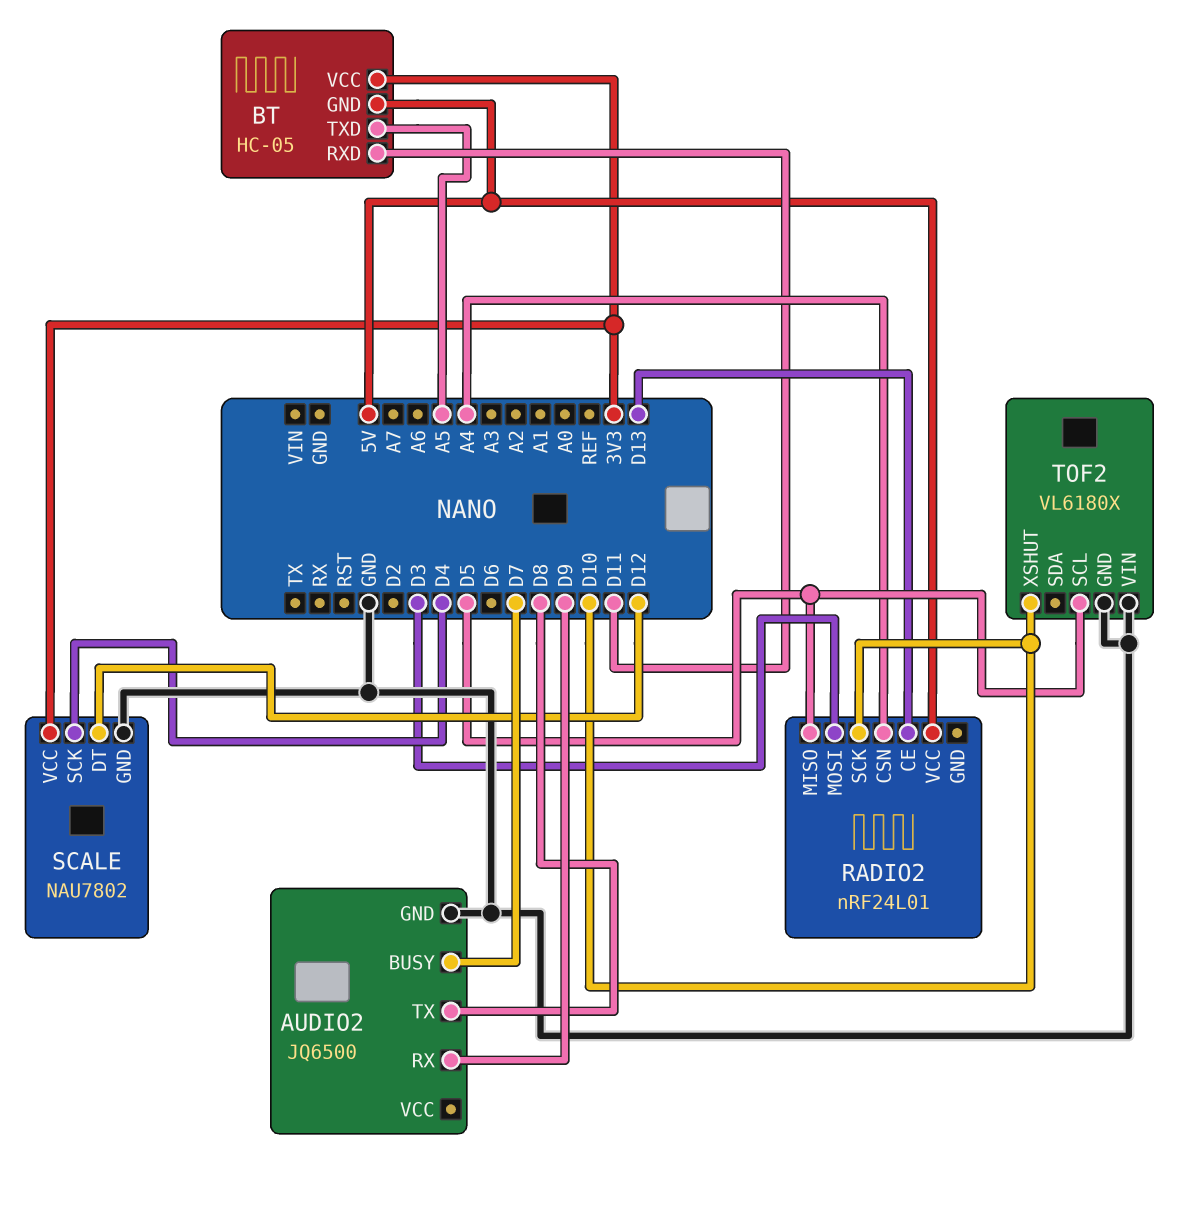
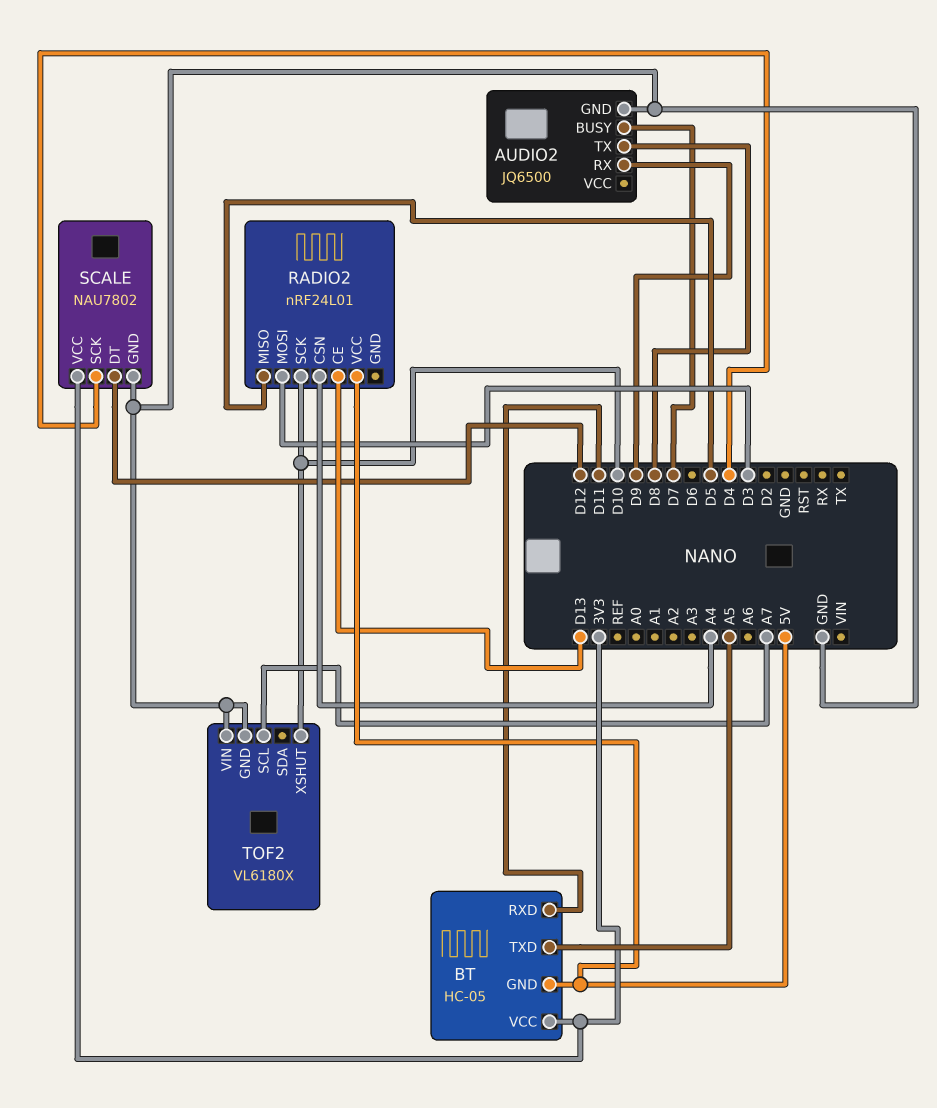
TOF2 pin SCL: D5 -> A7

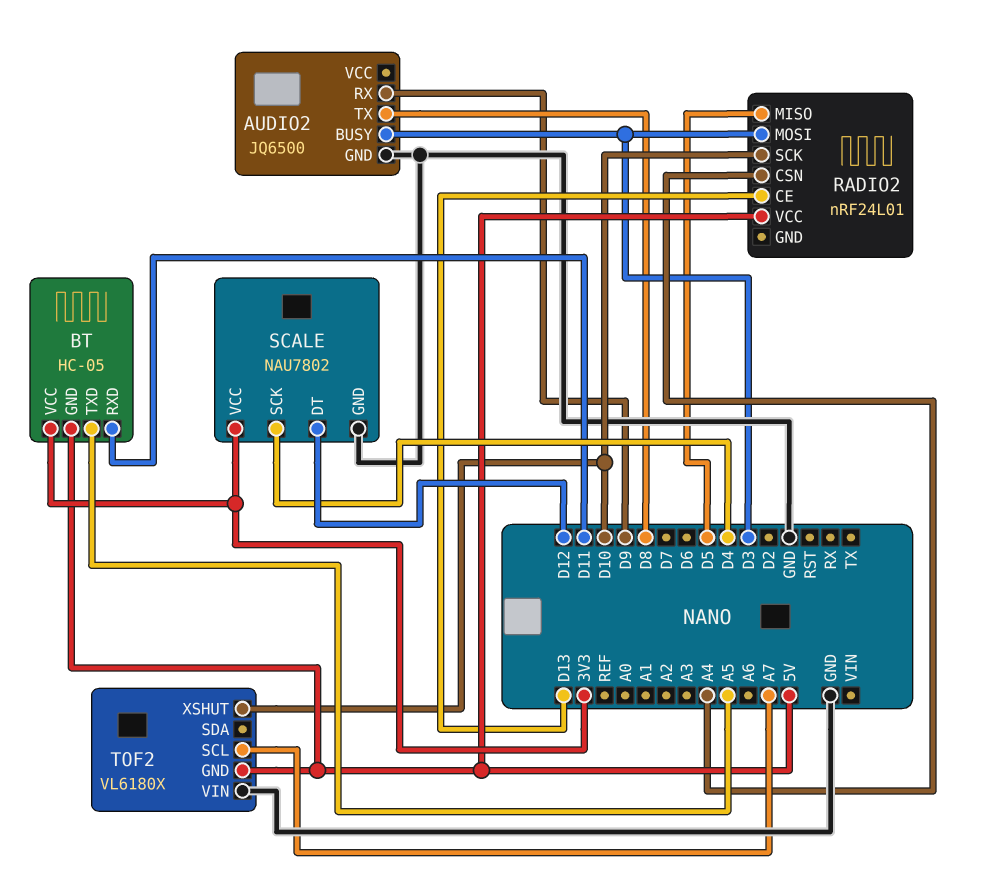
AUDIO2 pin BUSY: D7 -> D3
TOF2 pin GND: GND -> 5V

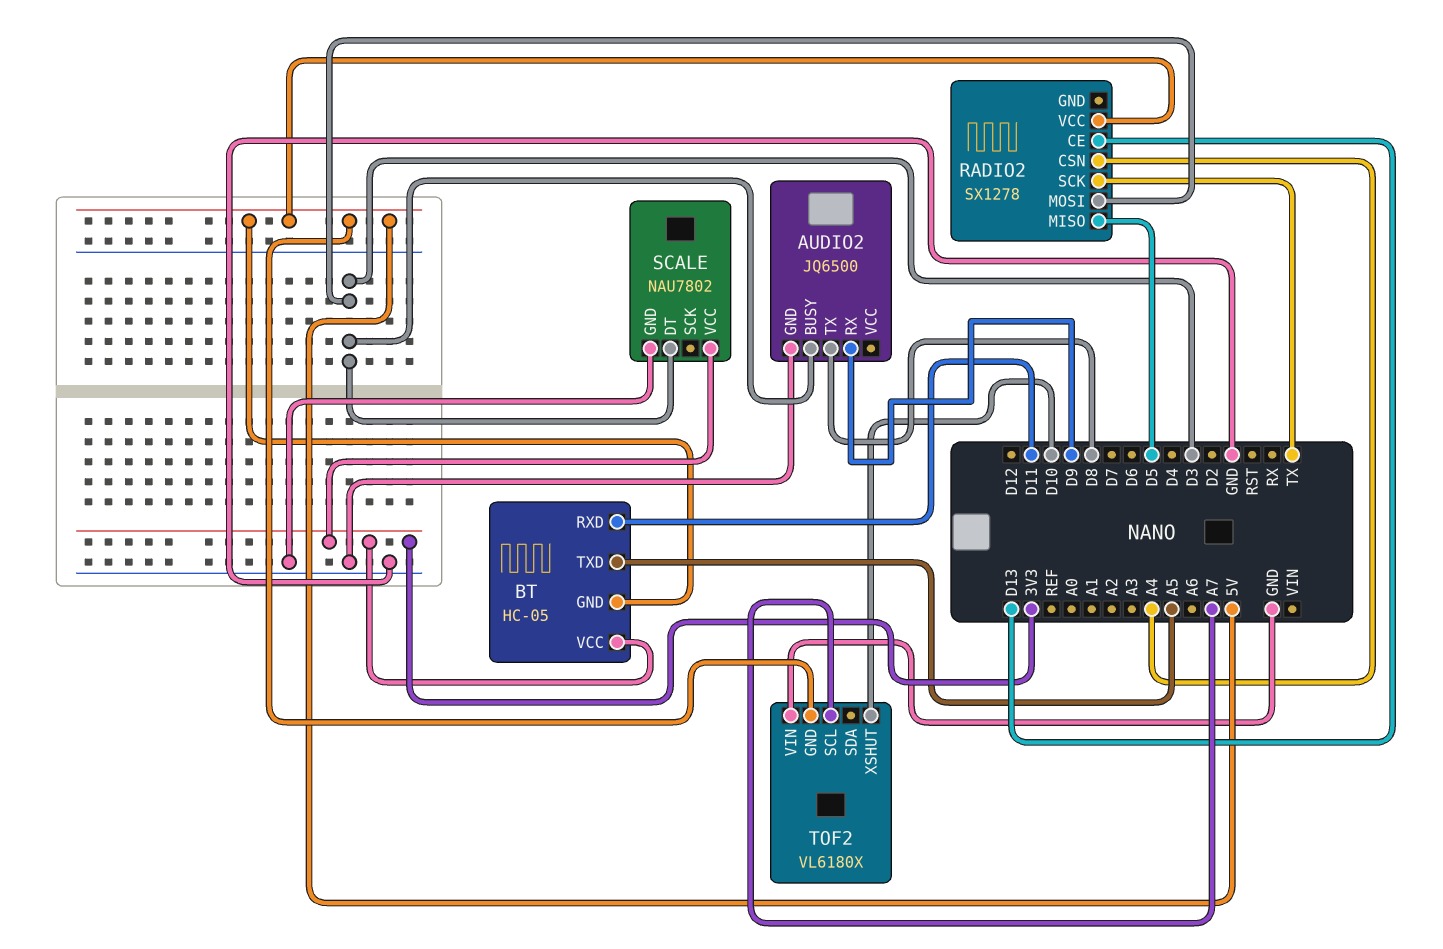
RADIO2: nRF24L01 -> SX1278
RADIO2 pin SCK: D10 -> TX
SCALE pin DT: D12 -> D3
SCALE pin SCK: D4 -> none

